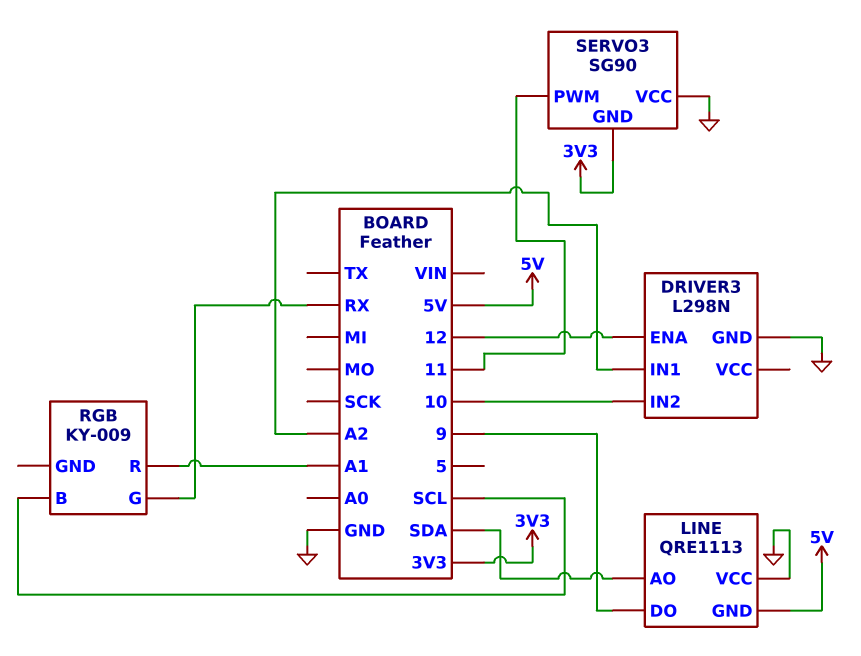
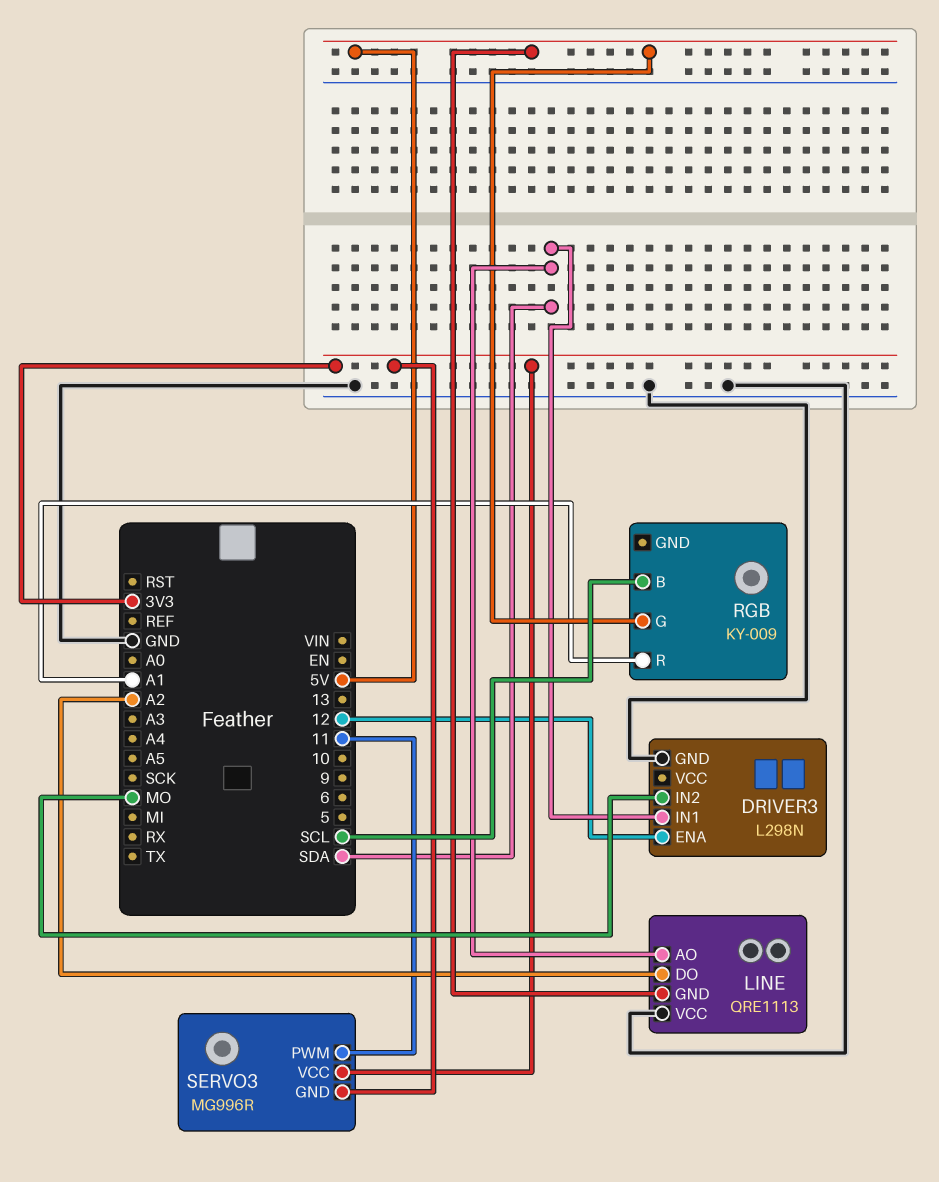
DRIVER3 pin IN1: A2 -> SDA
DRIVER3 pin IN2: 10 -> MO
LINE pin DO: 9 -> A2
RGB pin G: RX -> 5V
SERVO3: SG90 -> MG996R
SERVO3 pin VCC: GND -> 3V3

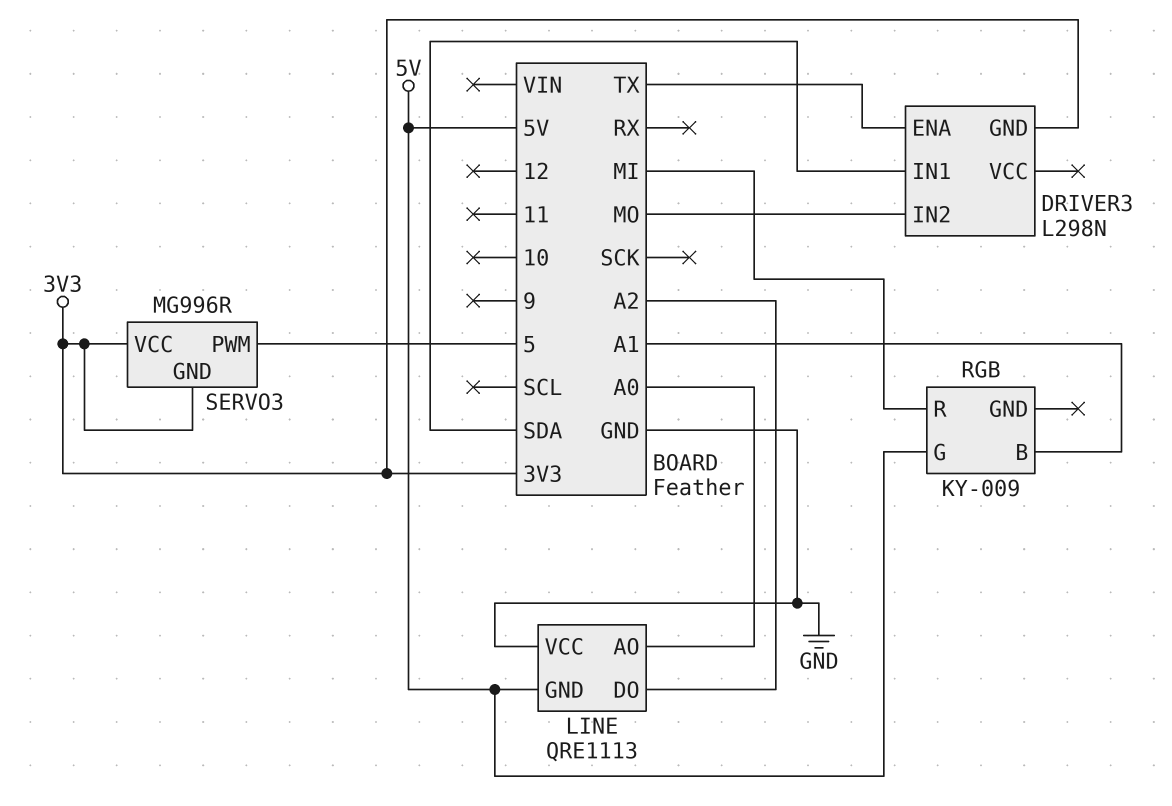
DRIVER3 pin ENA: 12 -> TX
DRIVER3 pin GND: GND -> 3V3
LINE pin AO: SDA -> A0
RGB pin B: SCL -> A1
RGB pin R: A1 -> MI
SERVO3 pin PWM: 11 -> 5

